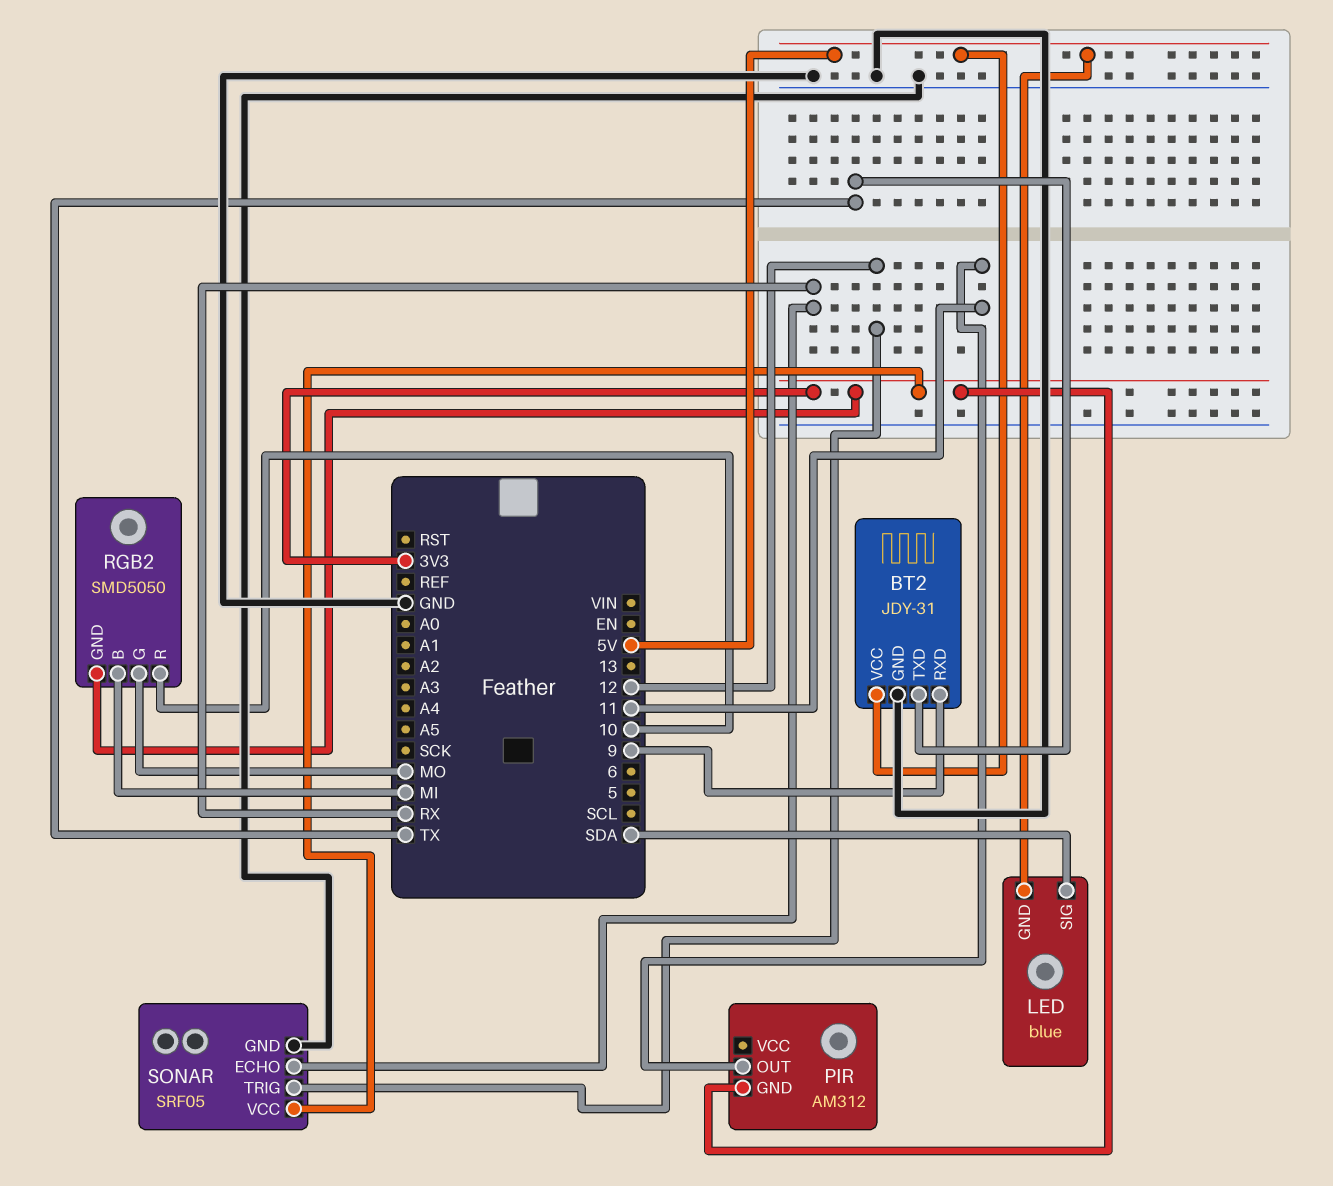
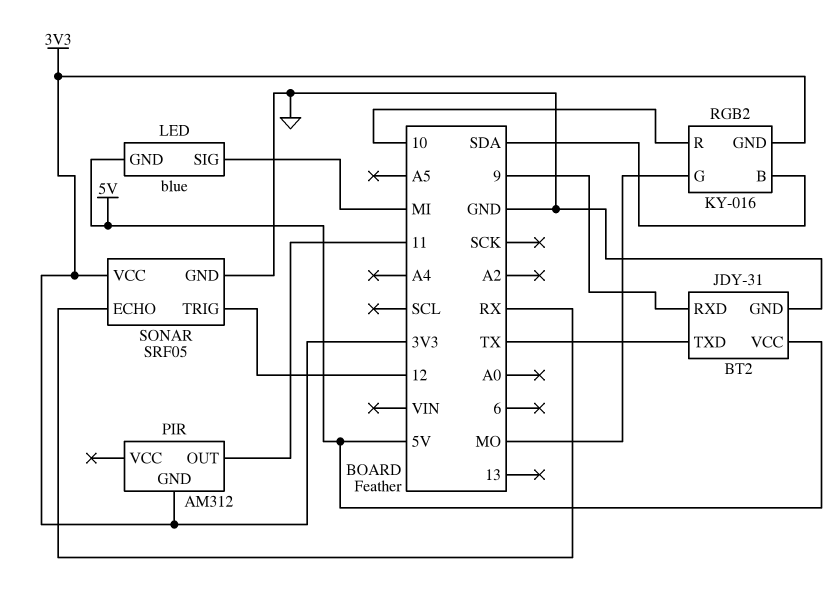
LED pin SIG: SDA -> MI
RGB2: SMD5050 -> KY-016
RGB2 pin B: MI -> SDA

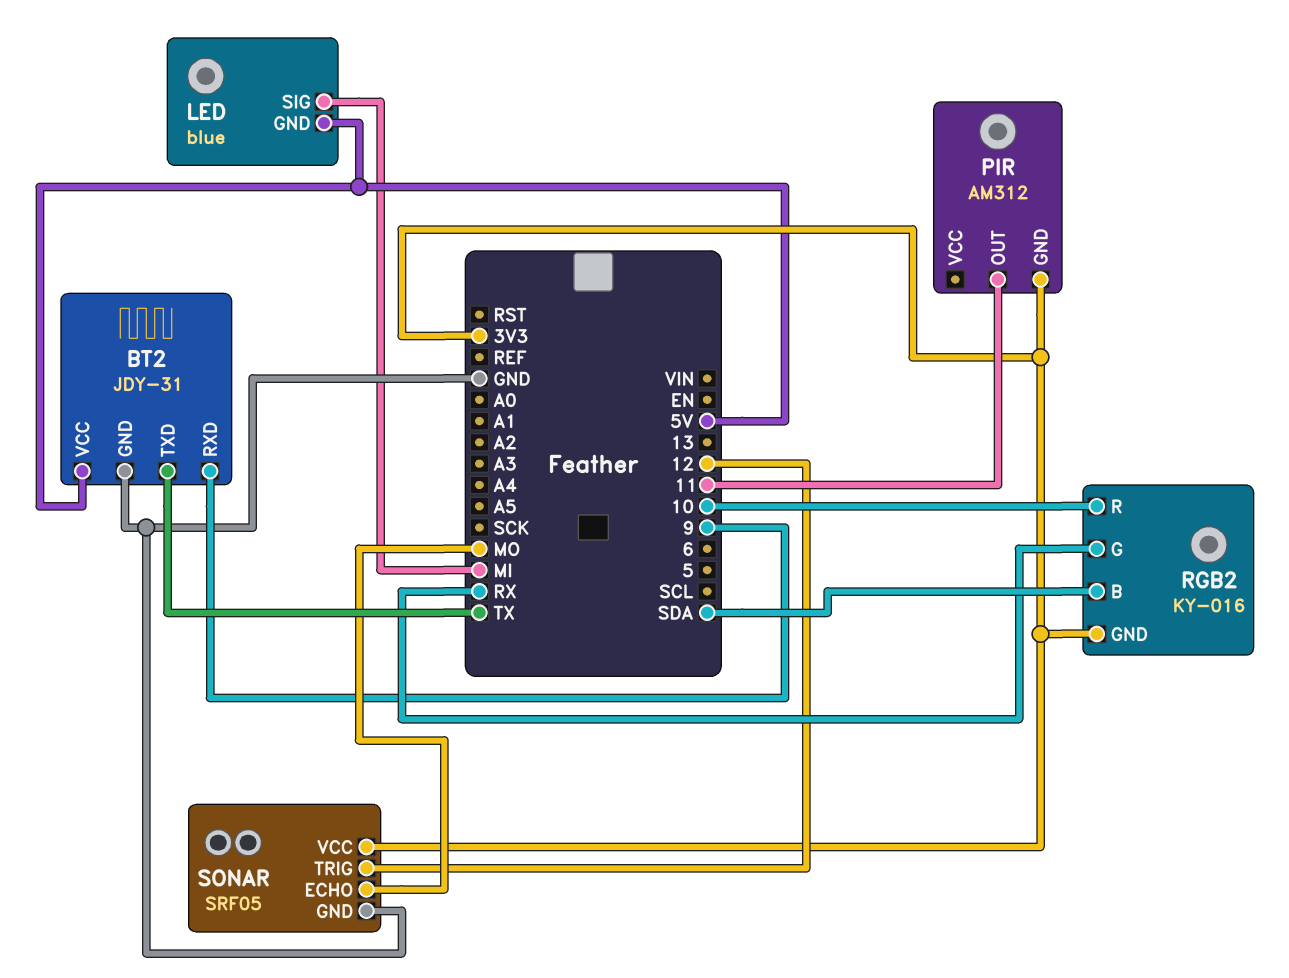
RGB2 pin G: MO -> RX
SONAR pin ECHO: RX -> MO

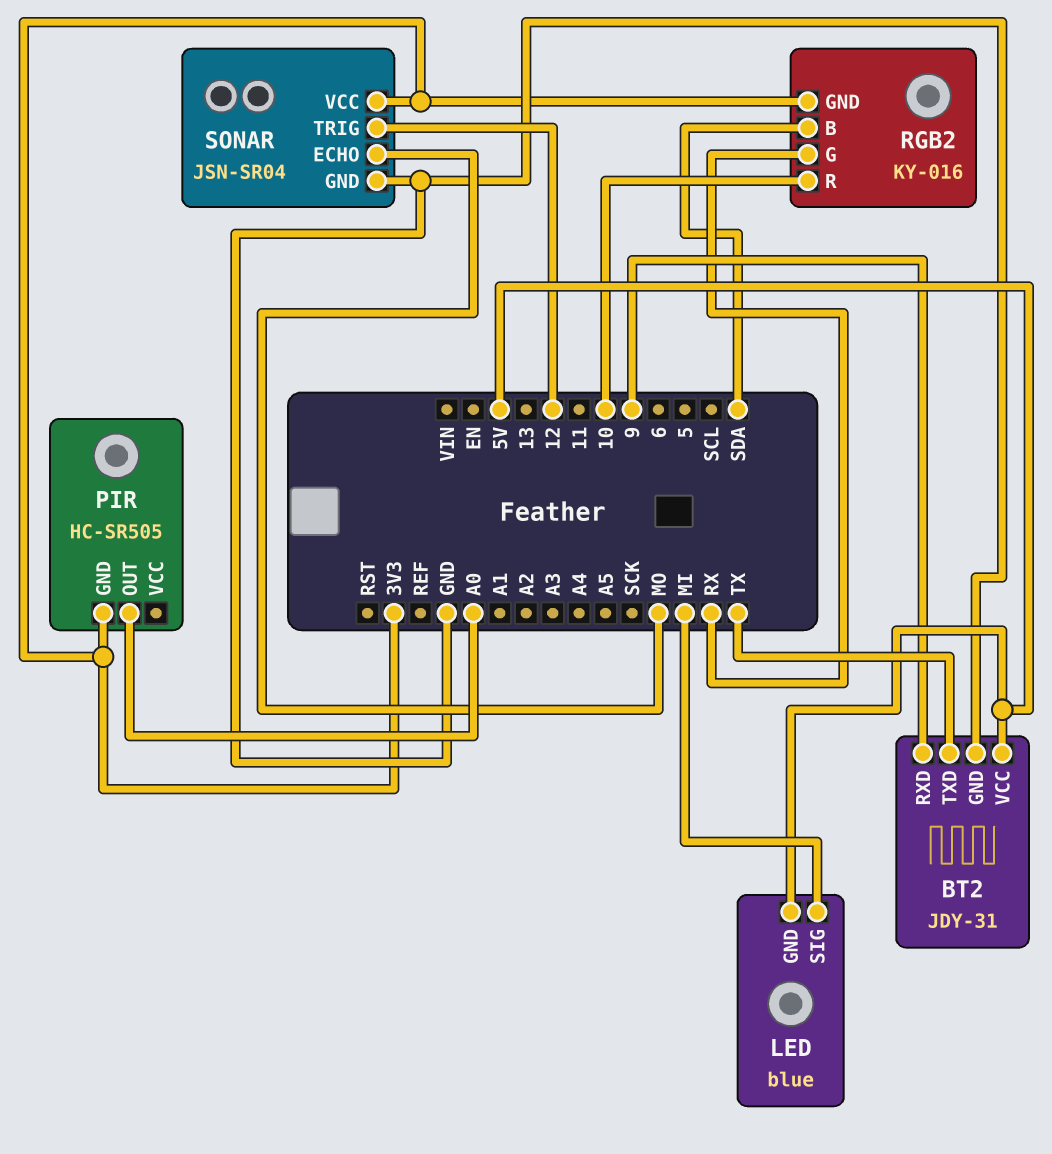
PIR: AM312 -> HC-SR505
PIR pin OUT: 11 -> A0
SONAR: SRF05 -> JSN-SR04

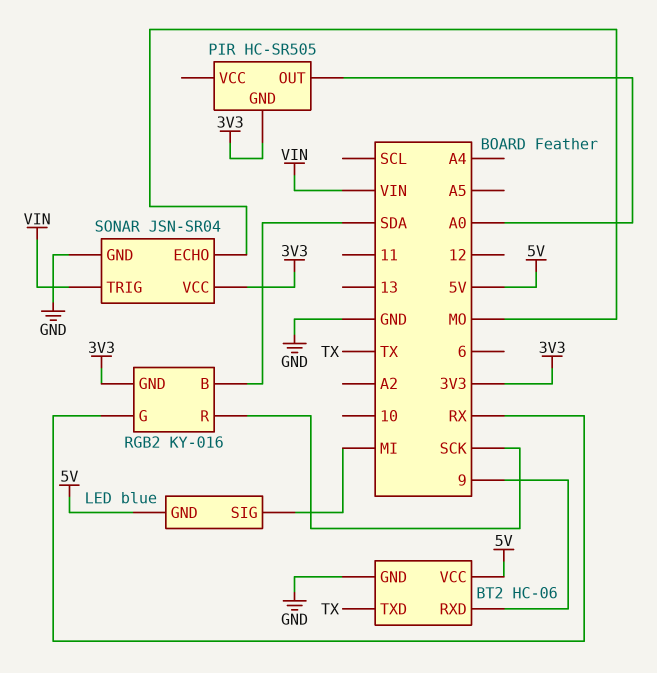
BT2: JDY-31 -> HC-06
RGB2 pin R: 10 -> SCK
SONAR pin TRIG: 12 -> VIN

